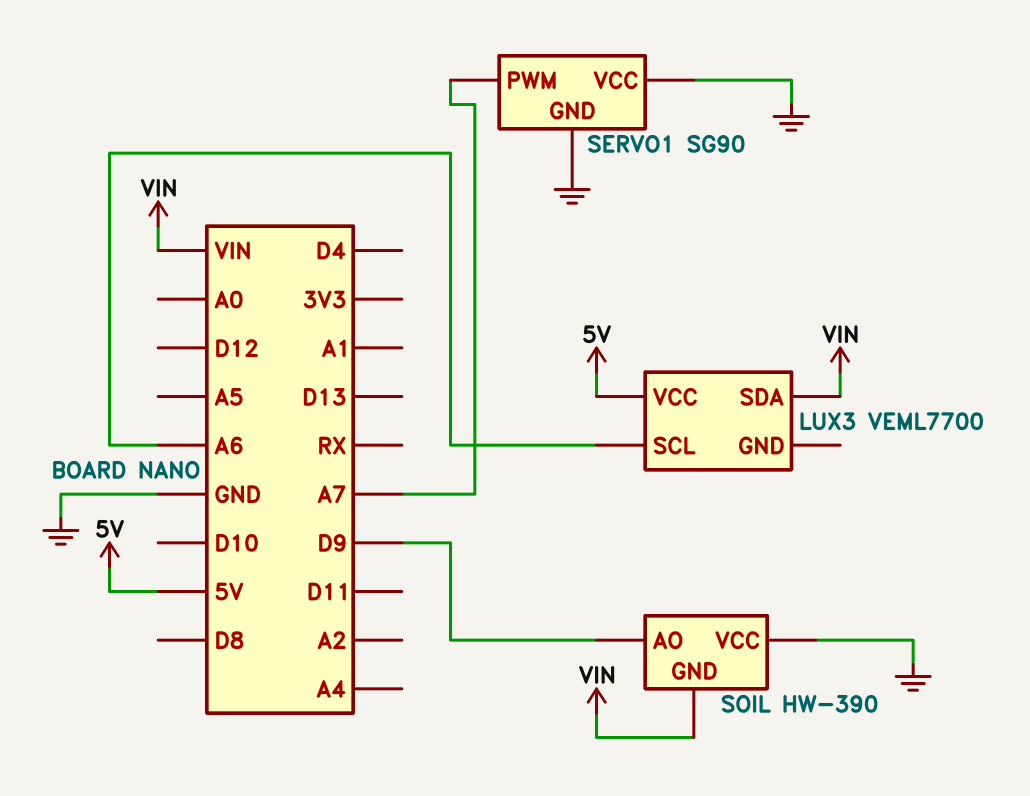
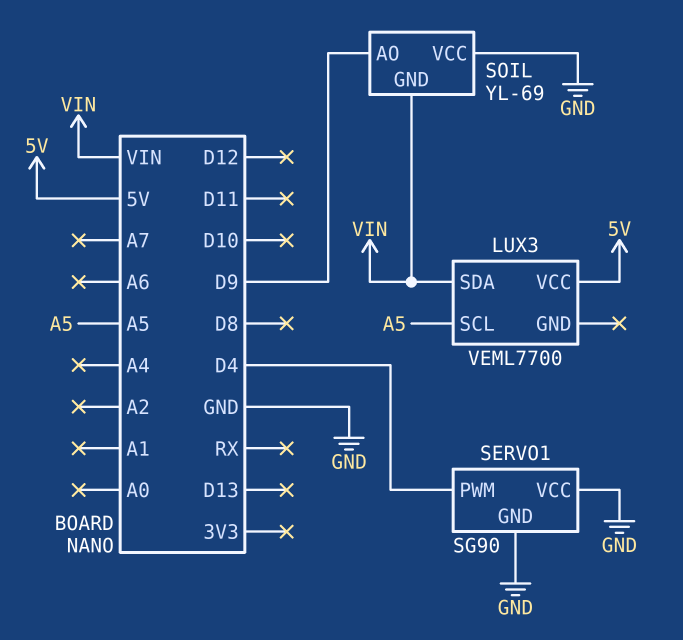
LUX3 pin SCL: A6 -> A5
SERVO1 pin PWM: A7 -> D4
SOIL: HW-390 -> YL-69

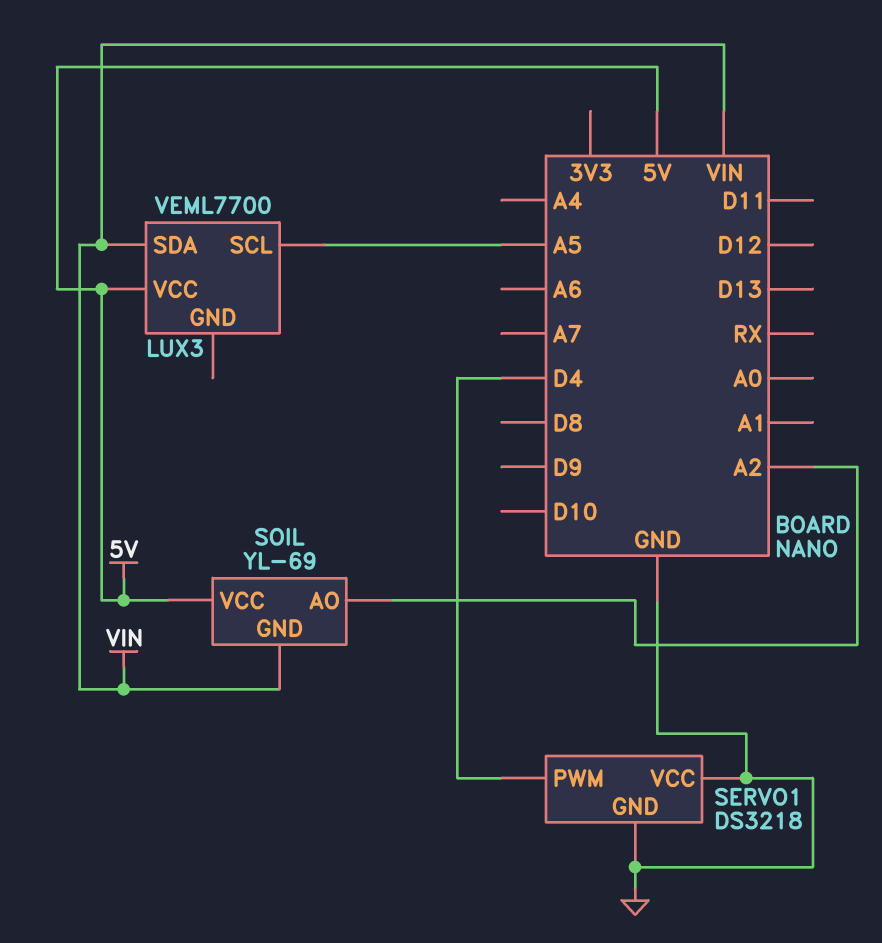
SERVO1: SG90 -> DS3218
SOIL pin AO: D9 -> A2
SOIL pin VCC: GND -> 5V

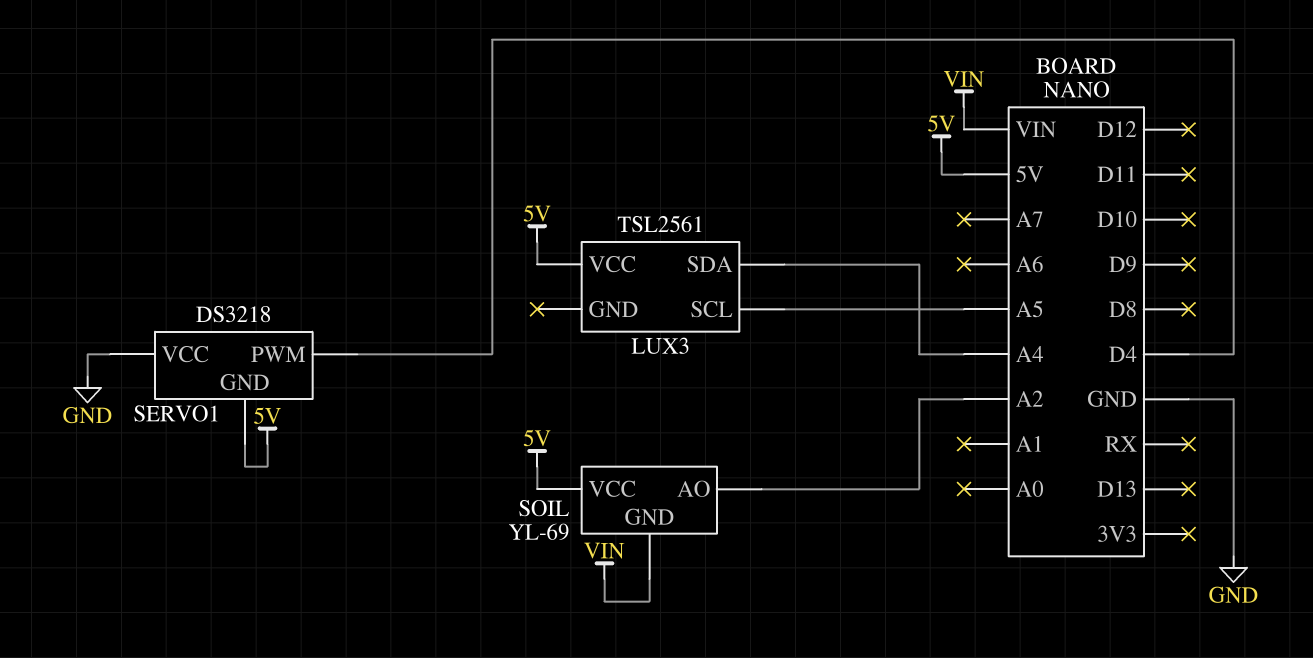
LUX3: VEML7700 -> TSL2561
LUX3 pin SDA: VIN -> A4
SERVO1 pin GND: GND -> 5V

